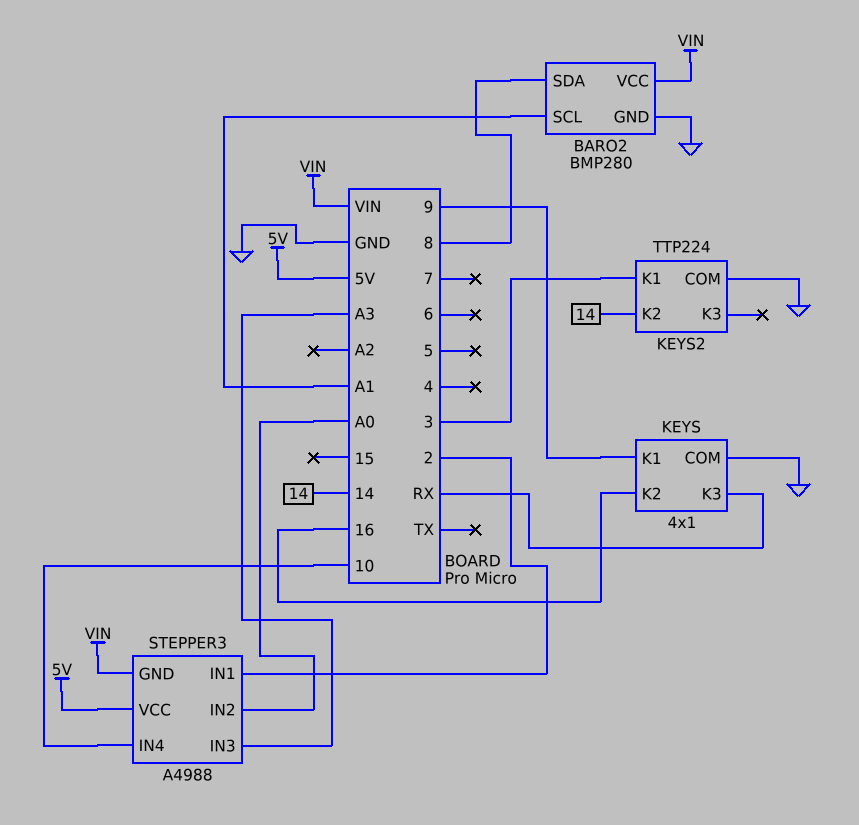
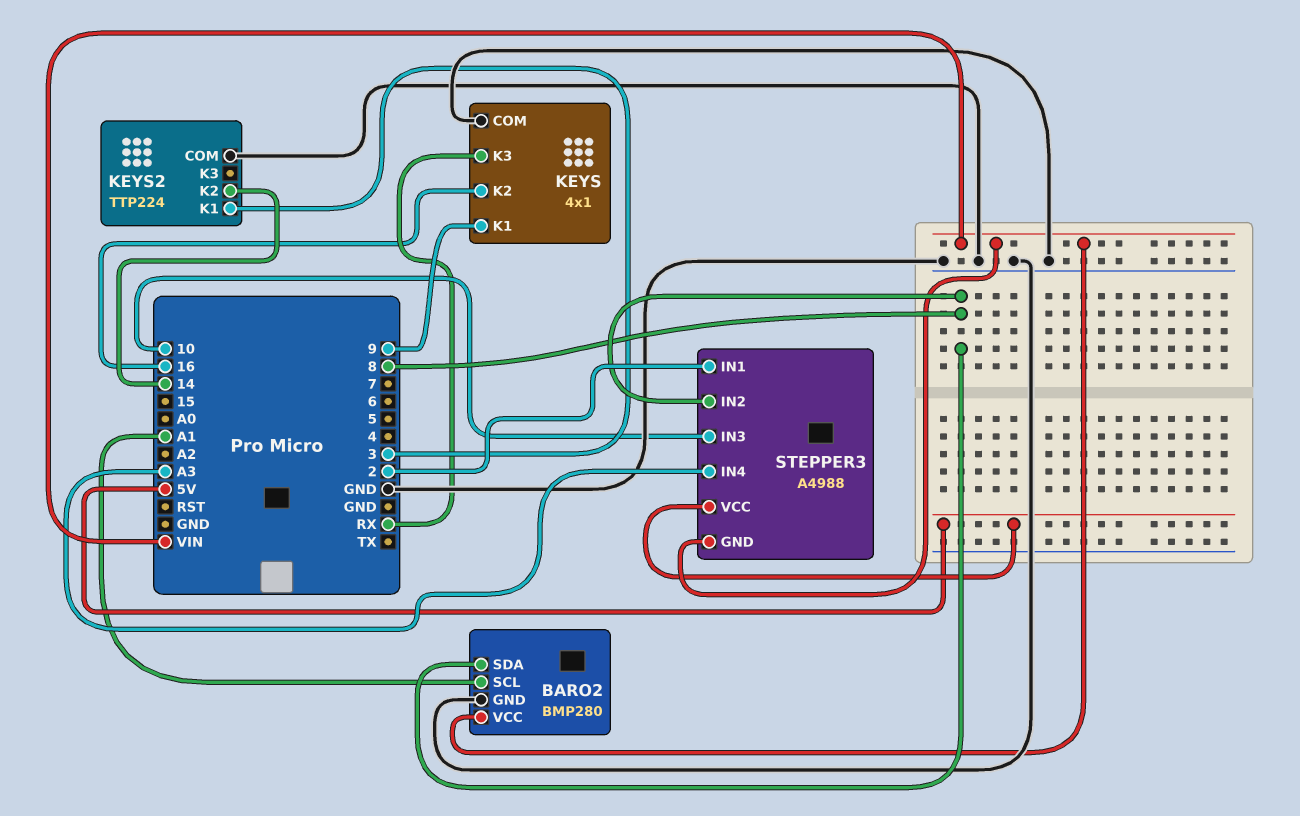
STEPPER3 pin IN2: A0 -> 8
STEPPER3 pin IN3: A3 -> 10
STEPPER3 pin IN4: 10 -> A3

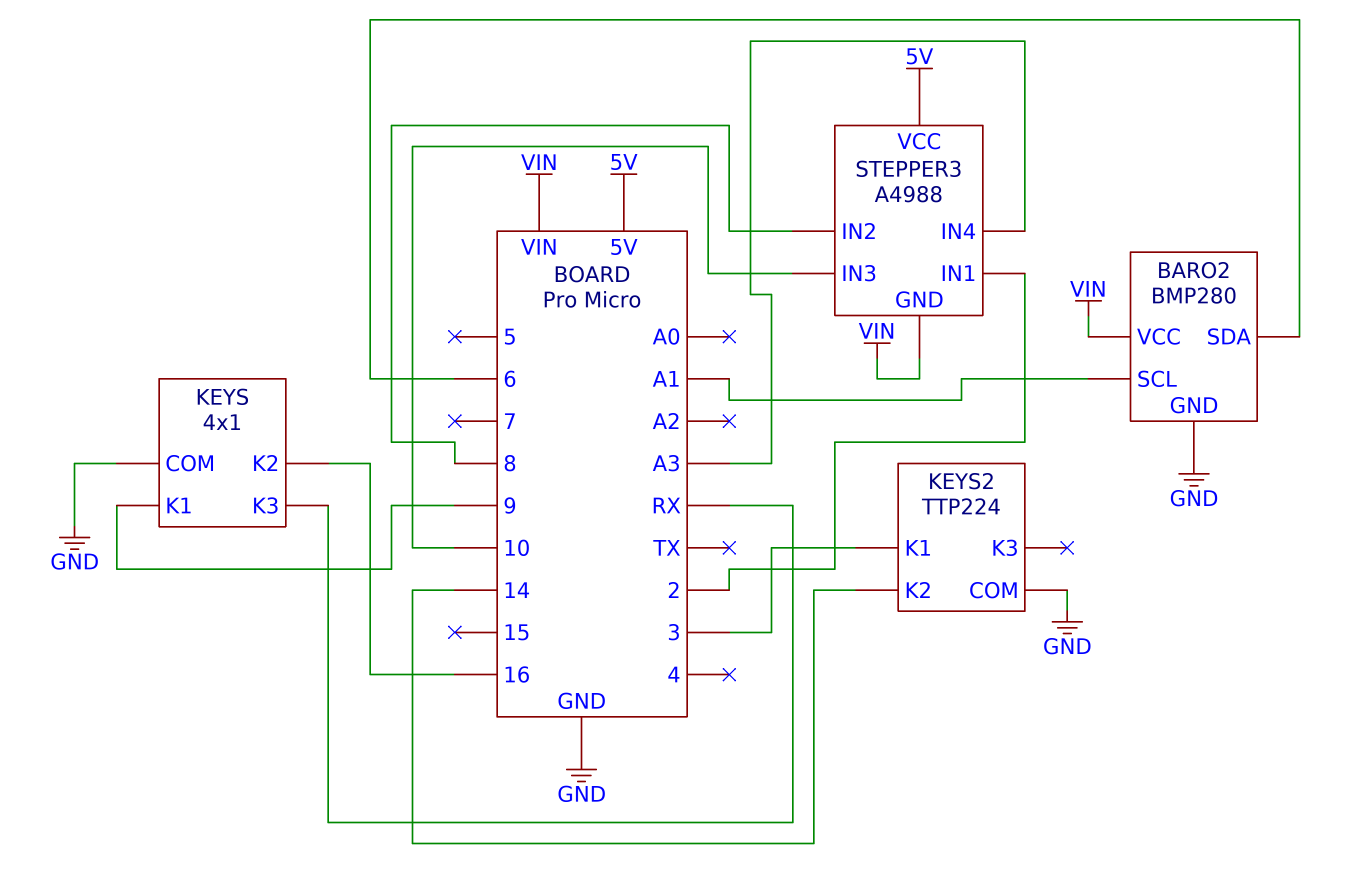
BARO2 pin SDA: 8 -> 6

